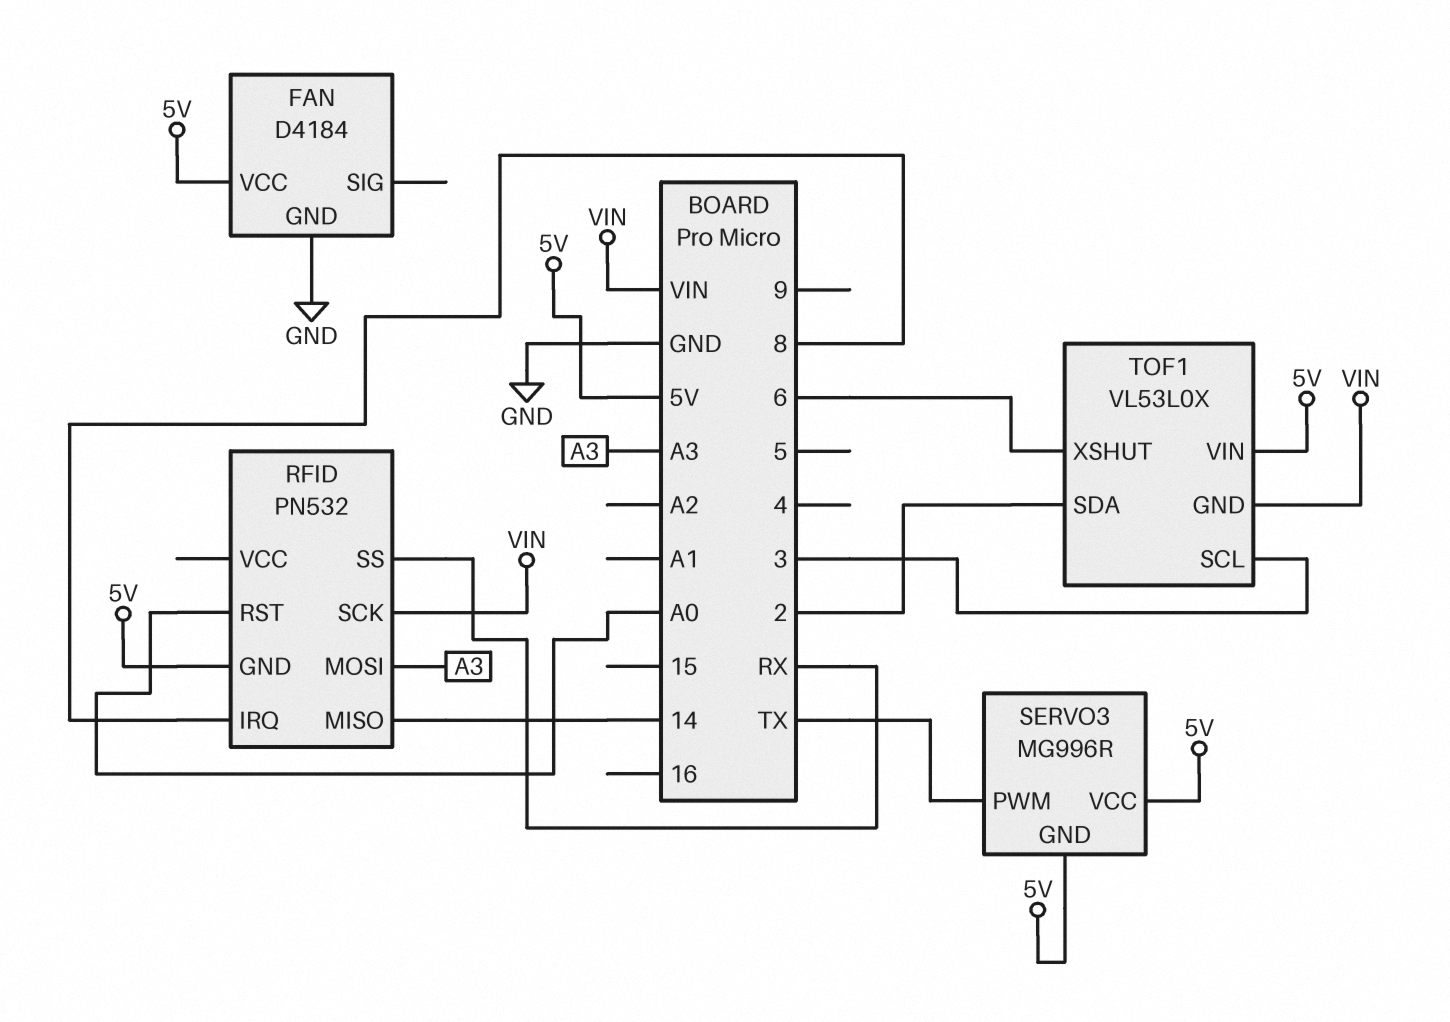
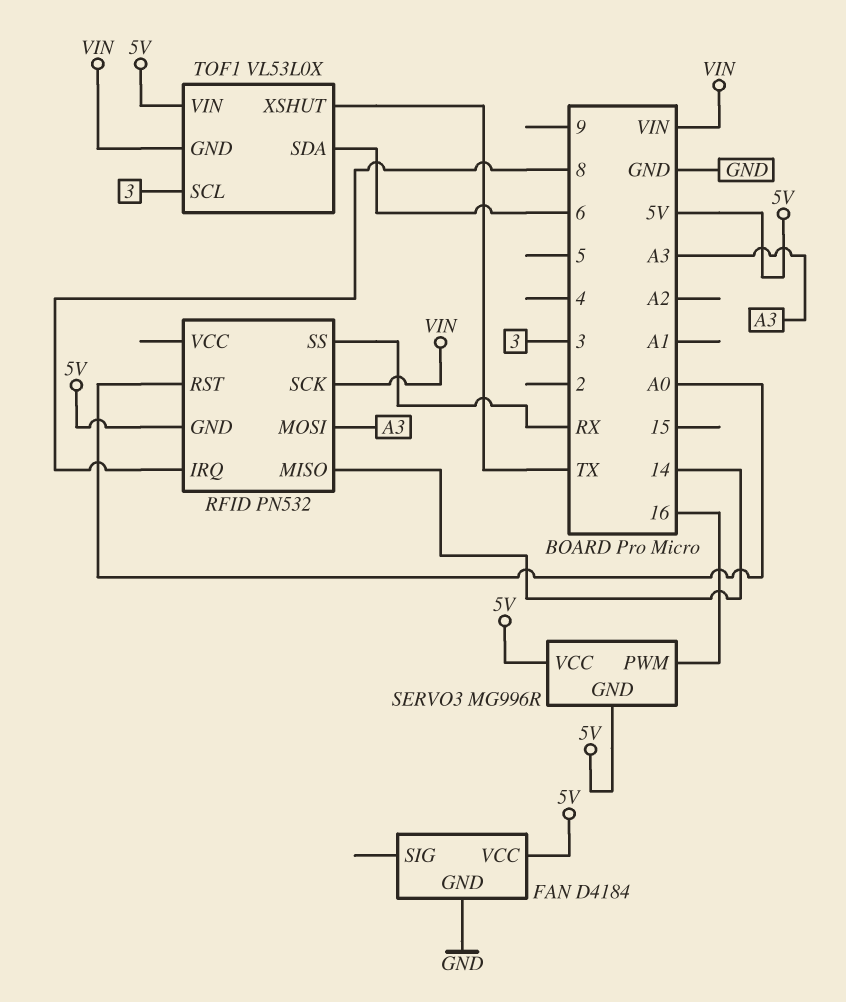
SERVO3 pin PWM: TX -> 16
TOF1 pin SDA: 2 -> 6
TOF1 pin XSHUT: 6 -> TX

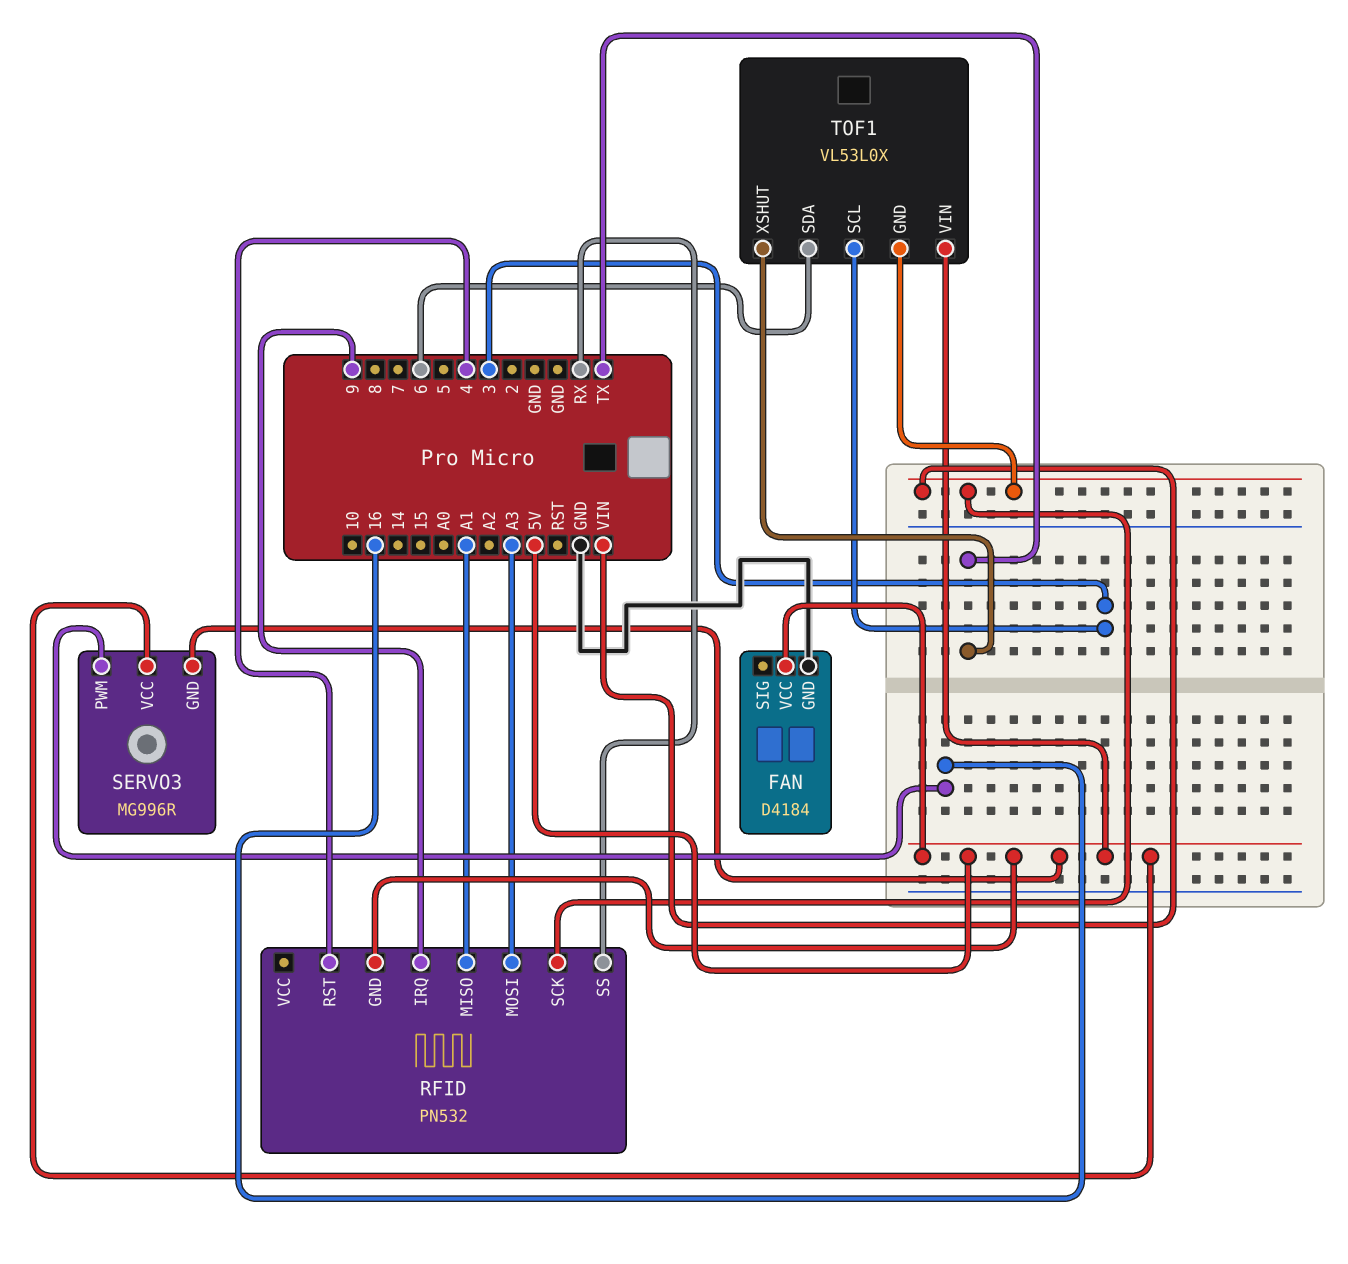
RFID pin IRQ: 8 -> 9
RFID pin MISO: 14 -> A1
RFID pin RST: A0 -> 4

